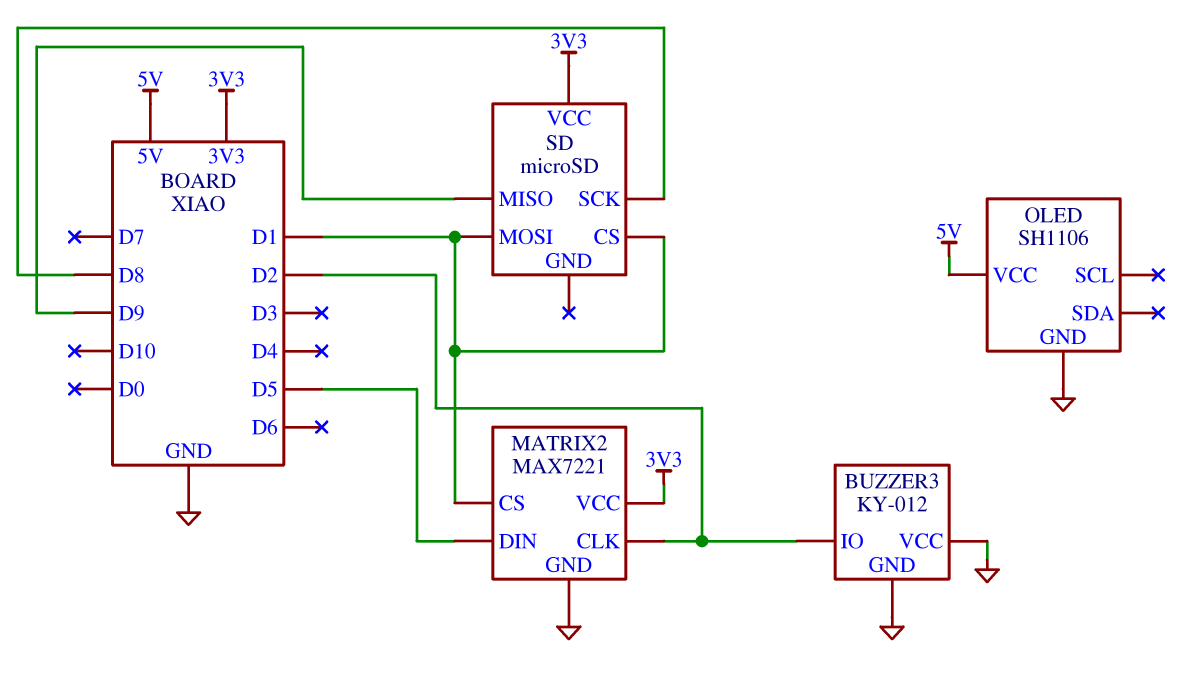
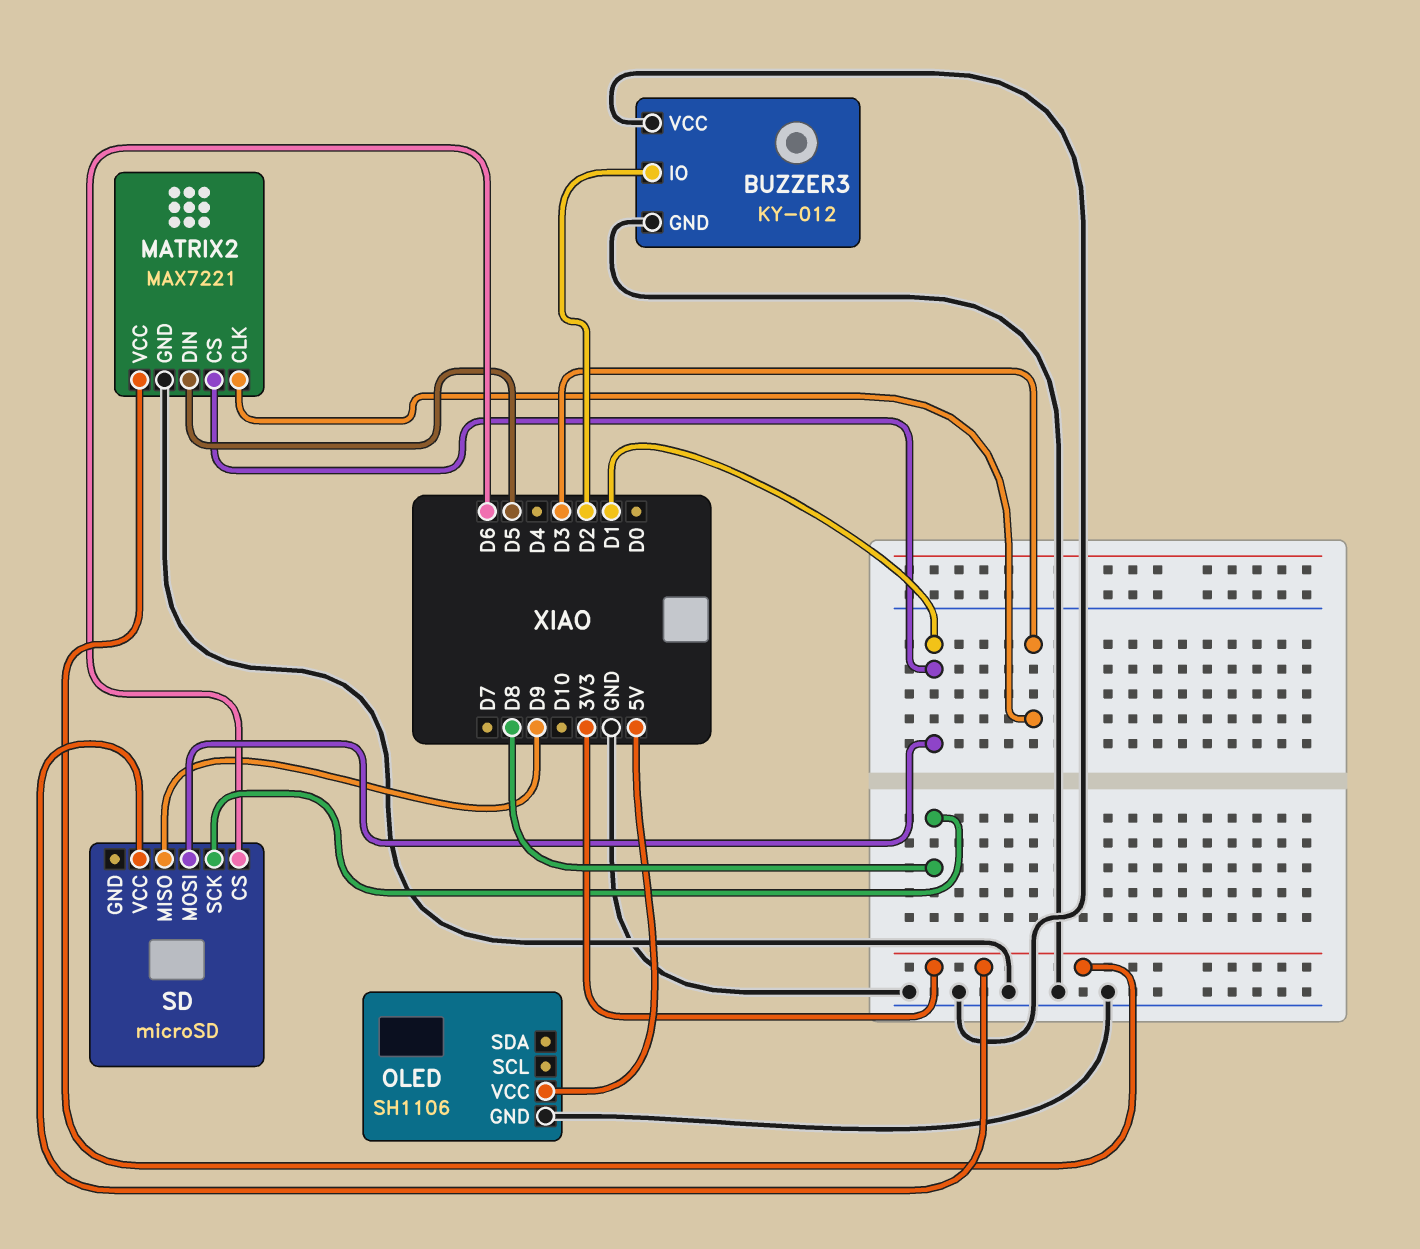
MATRIX2 pin CLK: D2 -> D3
SD pin CS: D1 -> D6

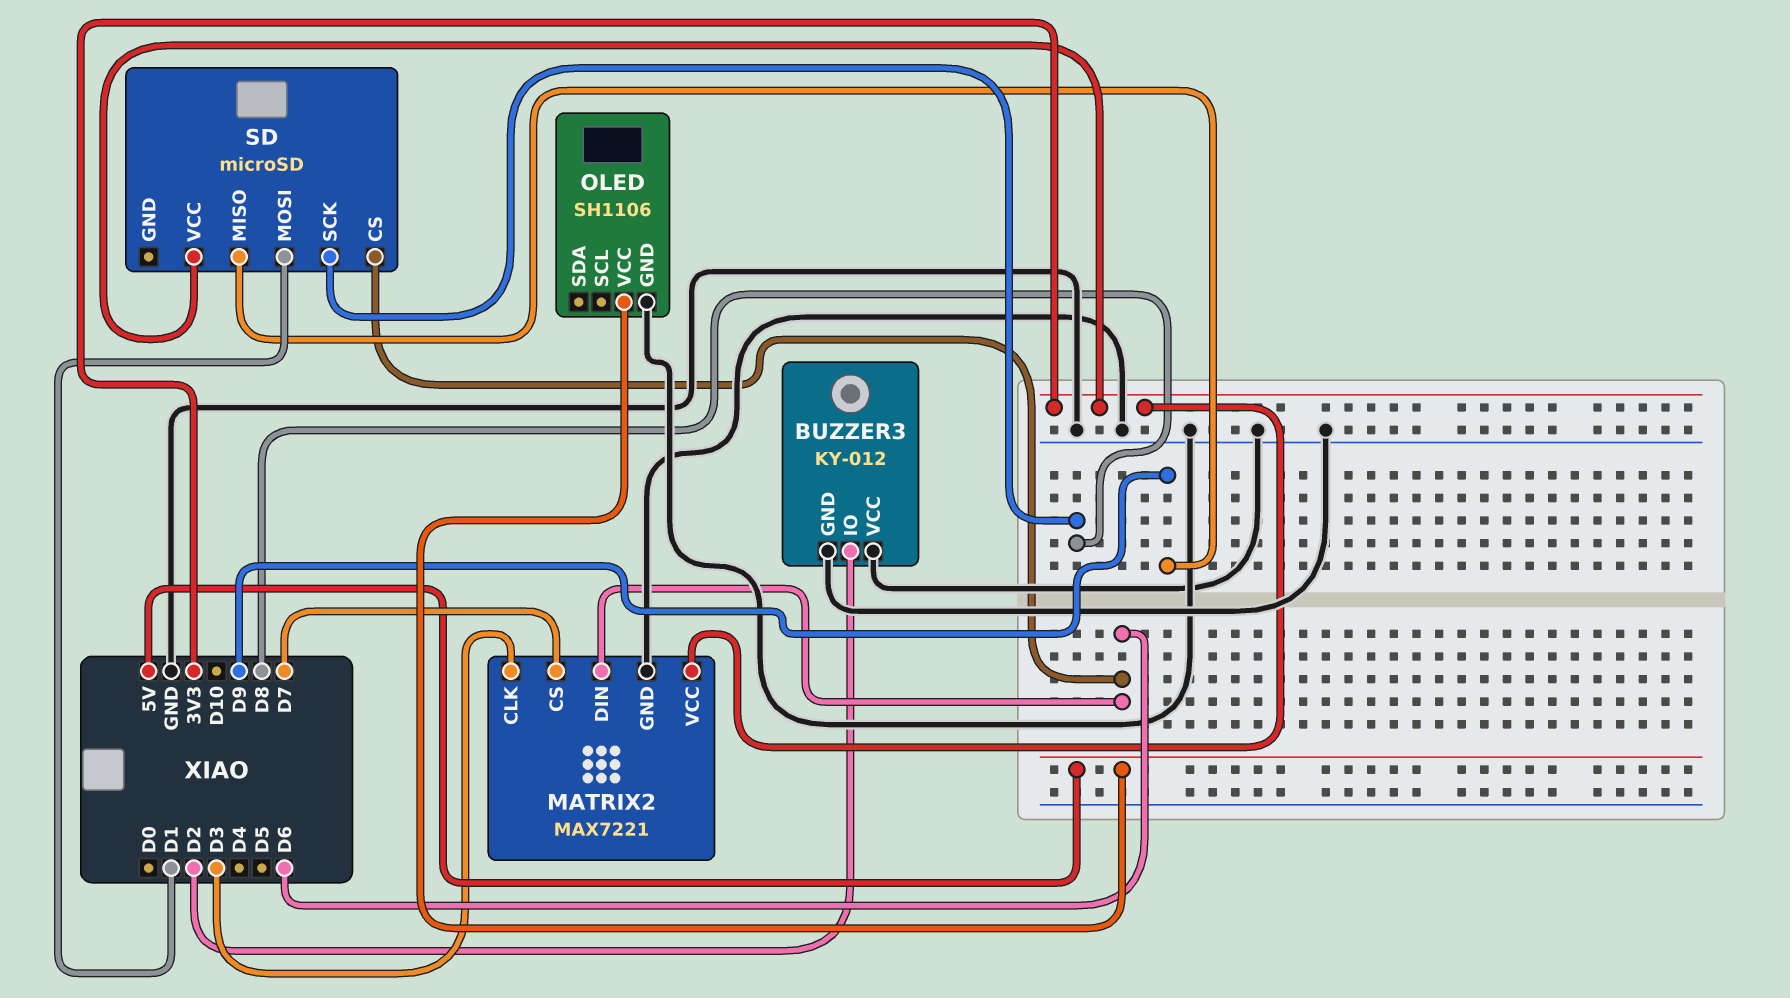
MATRIX2 pin CS: D1 -> D7
MATRIX2 pin DIN: D5 -> D6

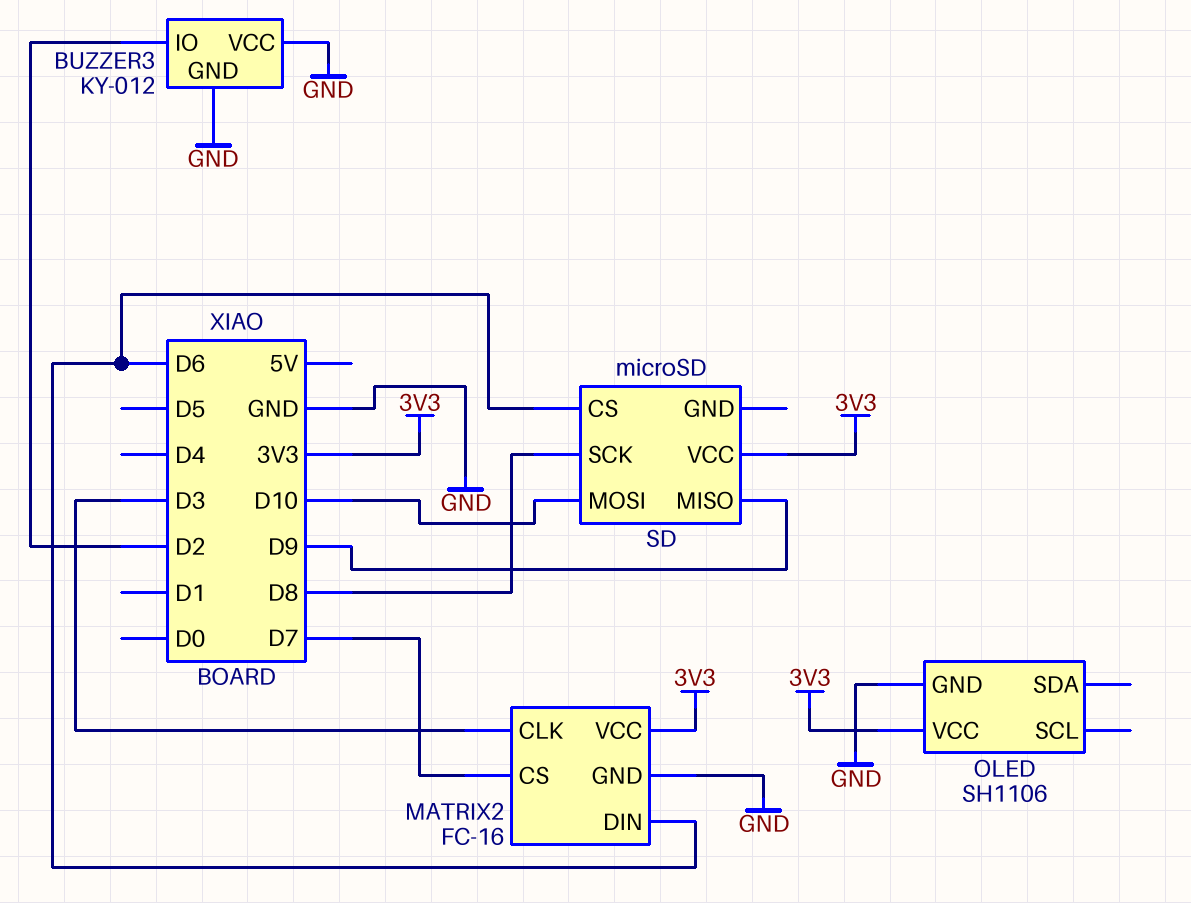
MATRIX2: MAX7221 -> FC-16
OLED pin VCC: 5V -> 3V3
SD pin MOSI: D1 -> D10

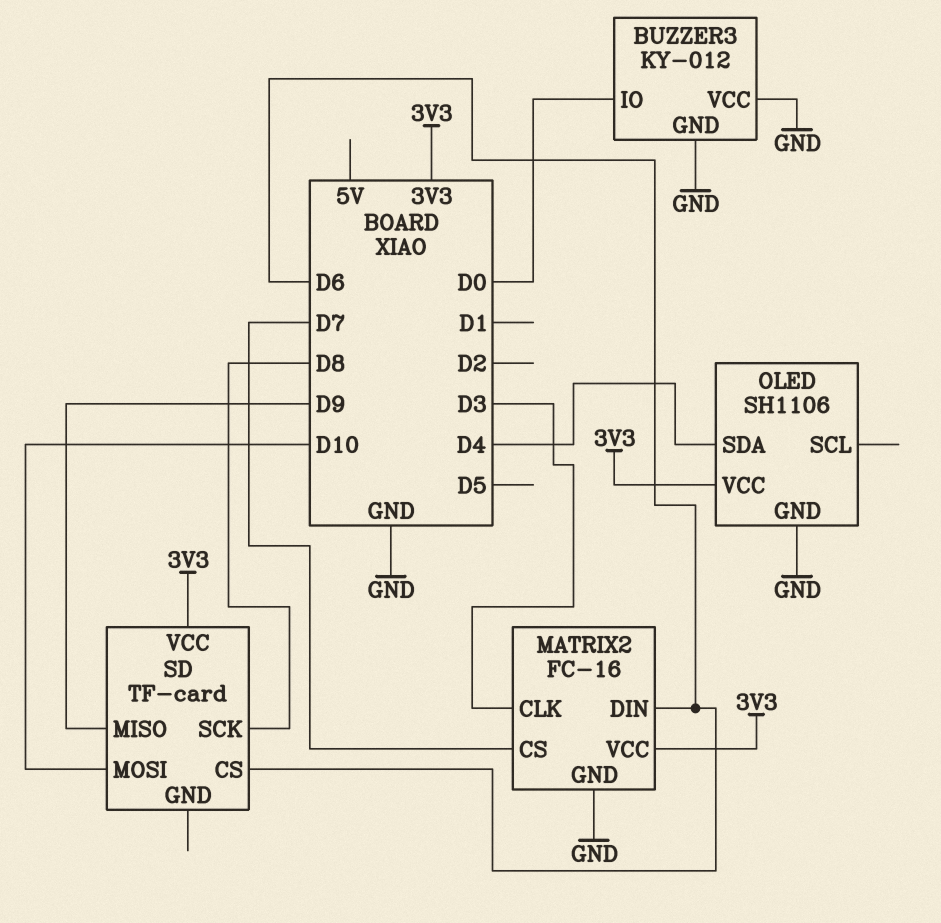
BUZZER3 pin IO: D2 -> D0
OLED pin SDA: none -> D4
SD: microSD -> TF-card

